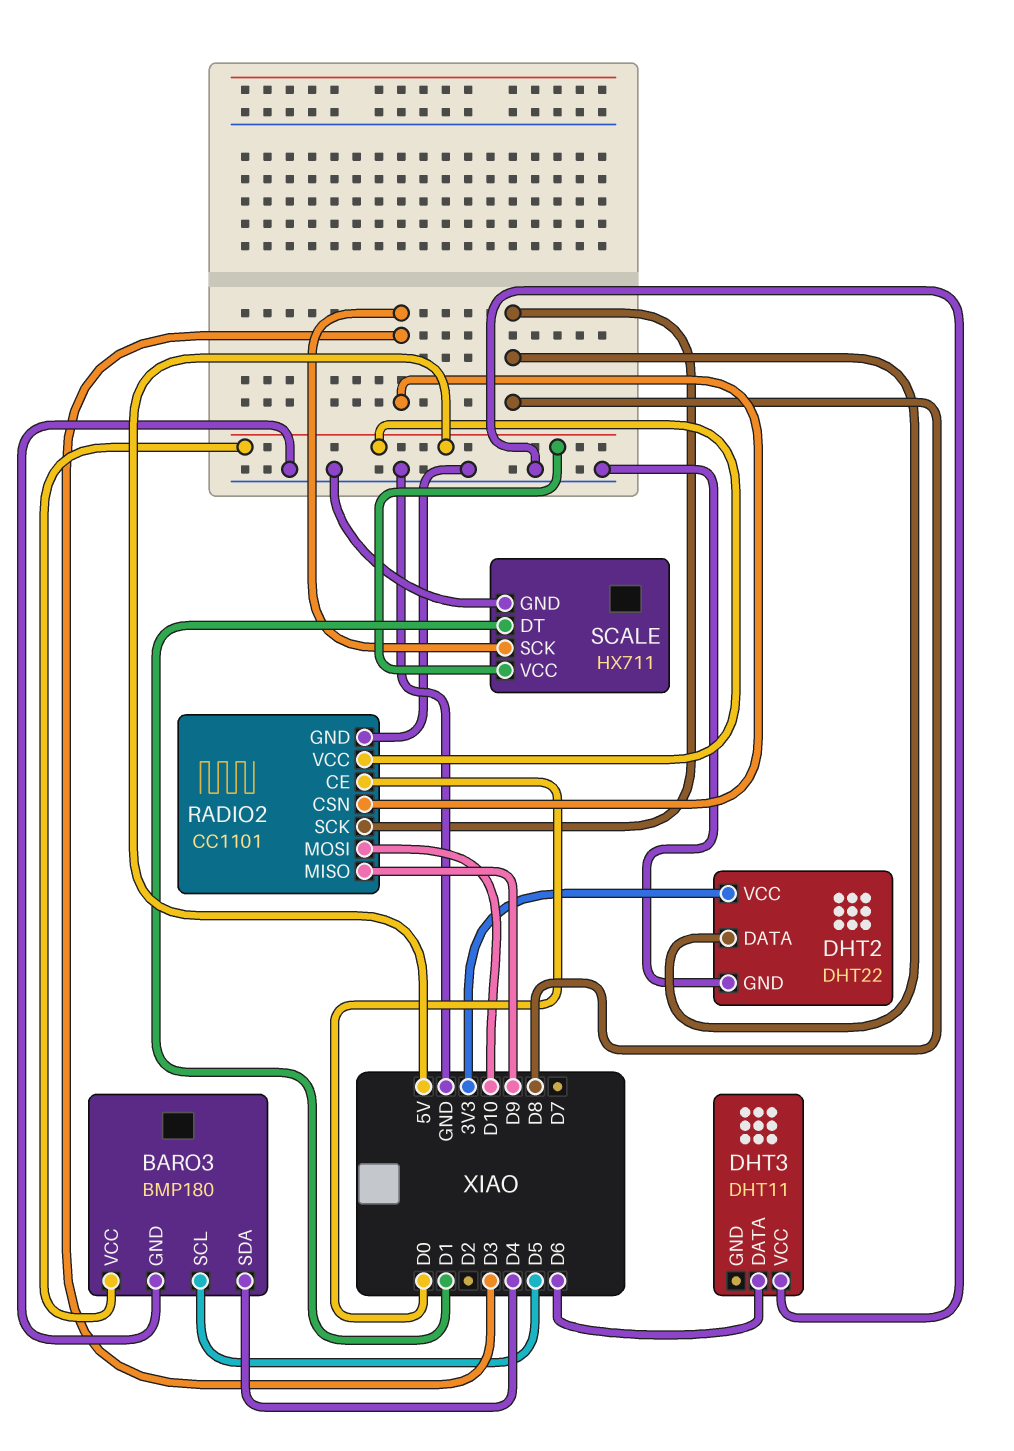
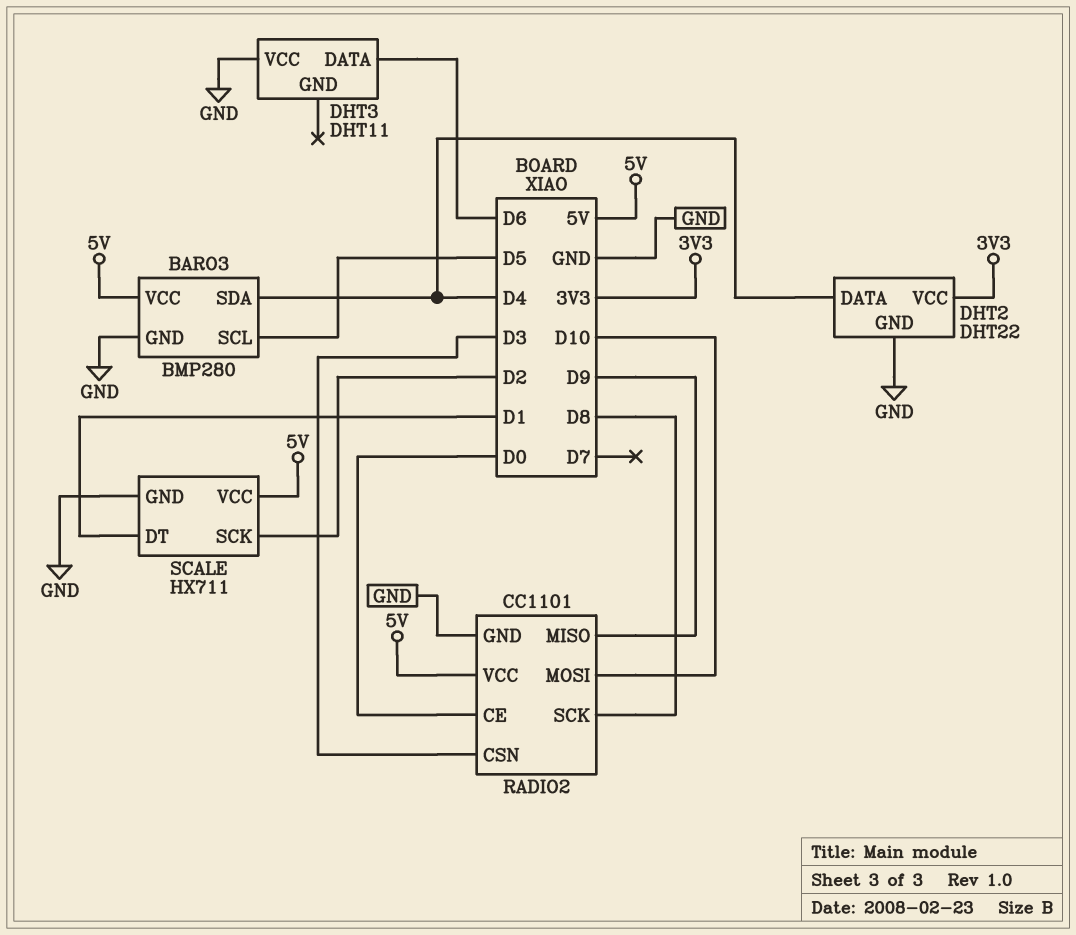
BARO3: BMP180 -> BMP280
DHT2 pin DATA: D8 -> D4
SCALE pin SCK: D3 -> D2

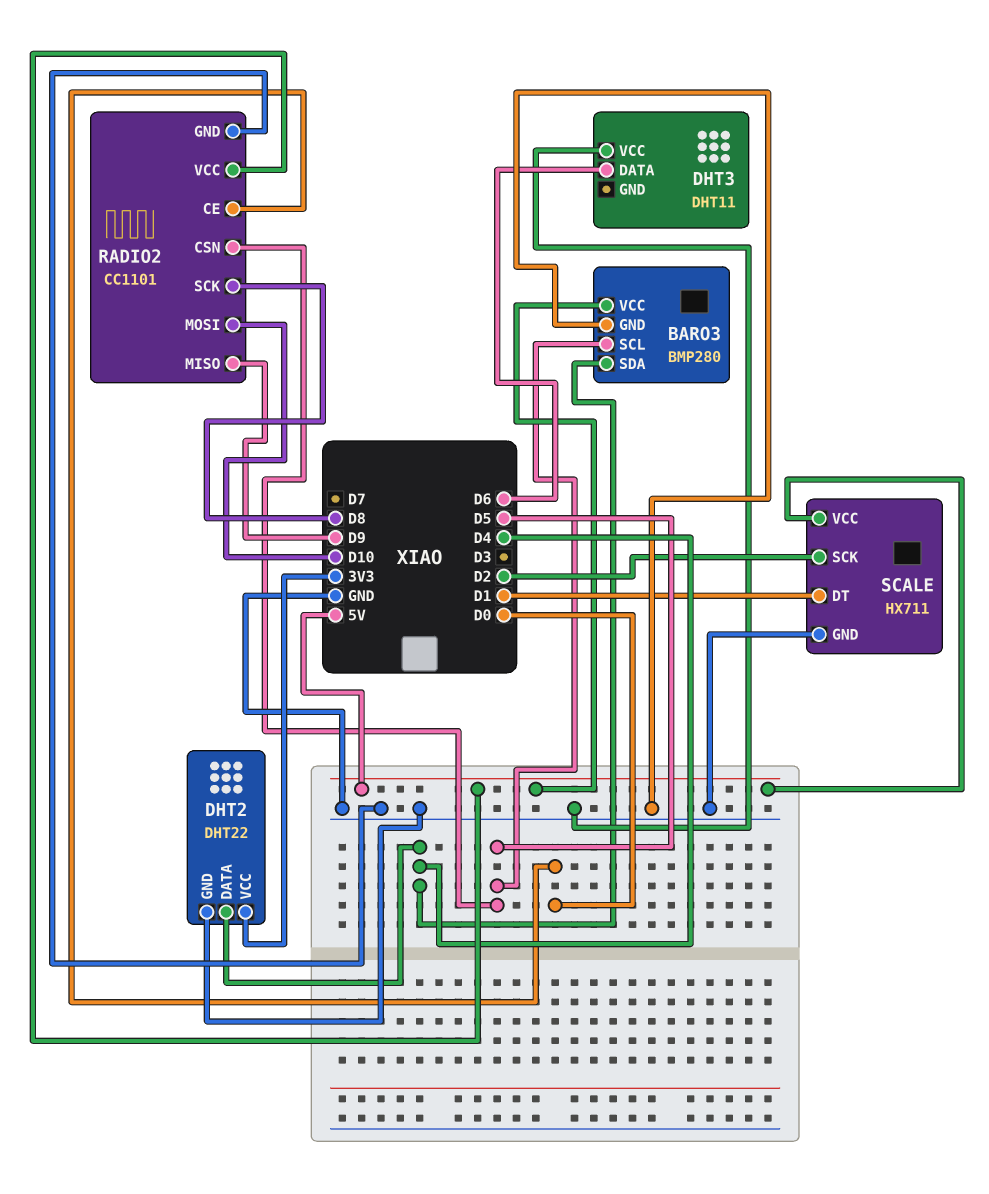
RADIO2 pin CSN: D3 -> D5

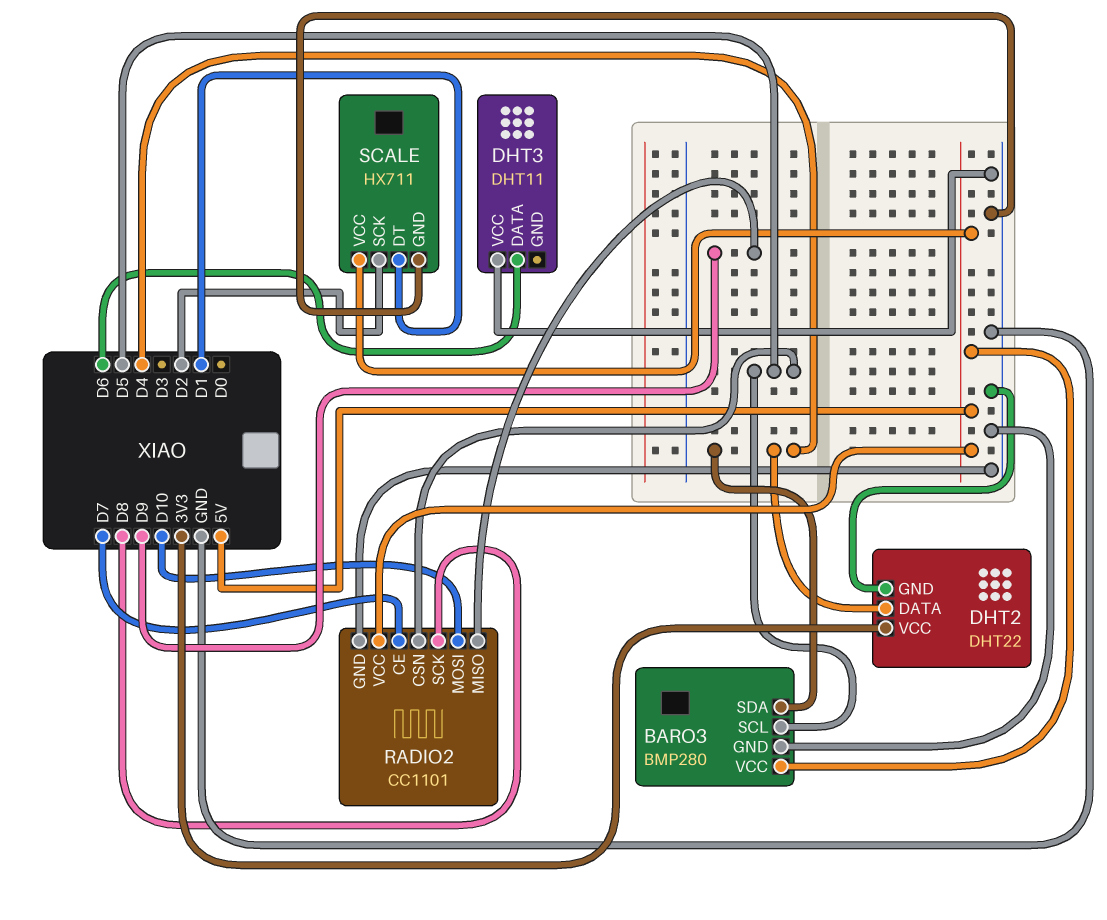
RADIO2 pin CE: D0 -> D7

